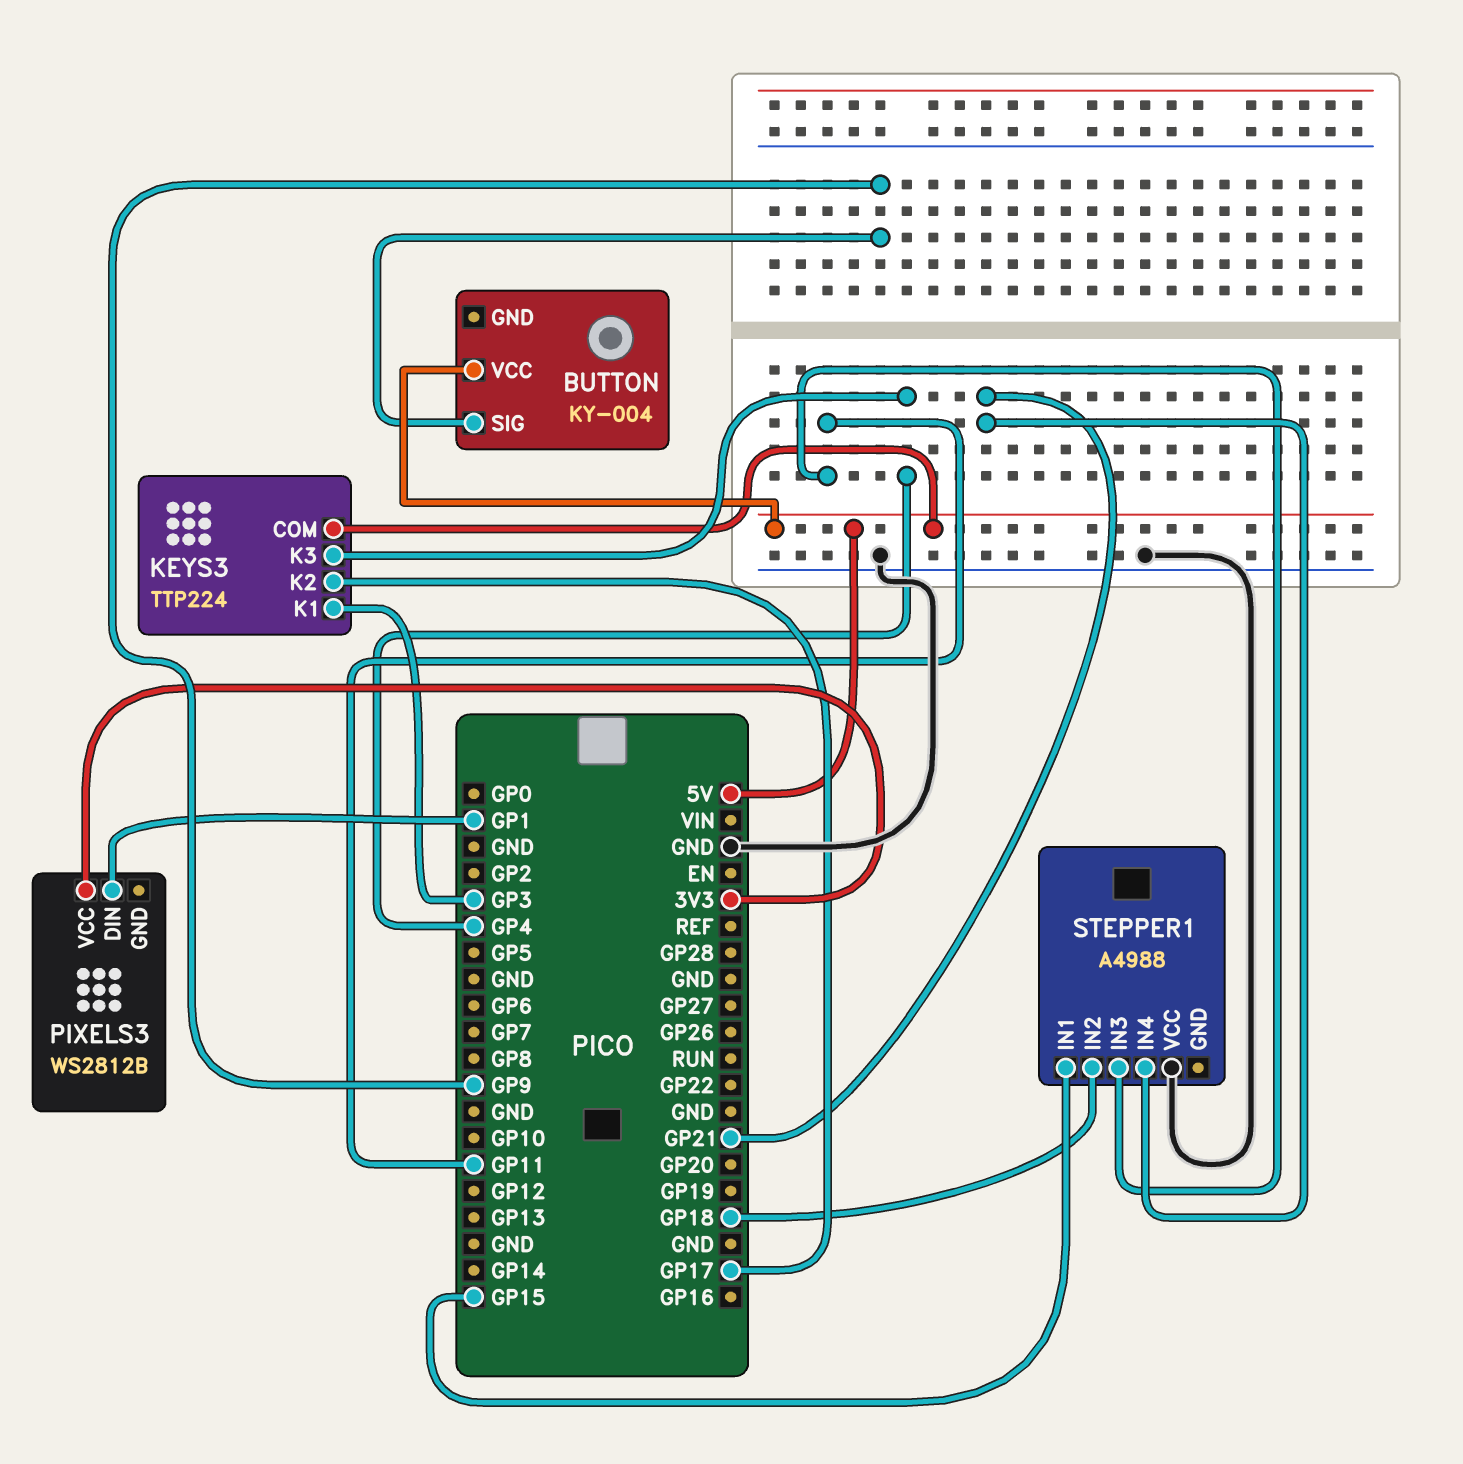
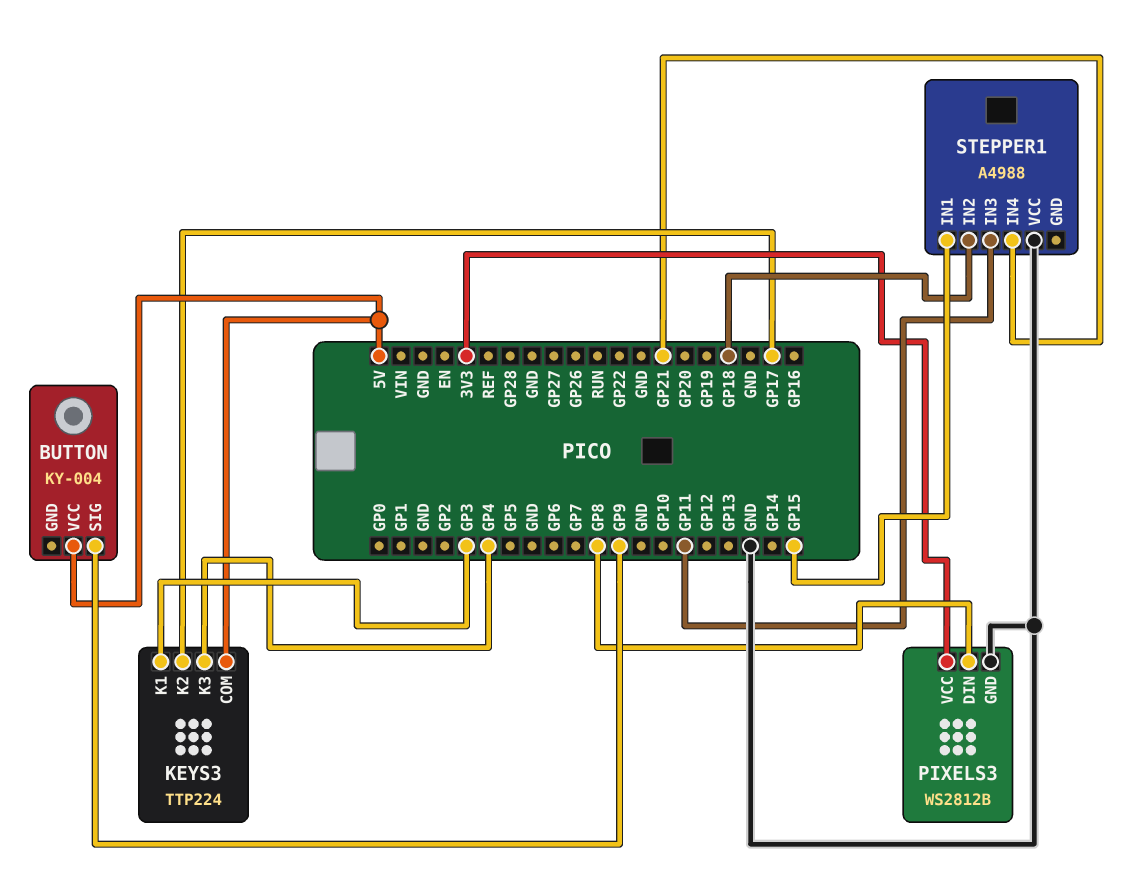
PIXELS3 pin DIN: GP1 -> GP8
PIXELS3 pin GND: none -> GND

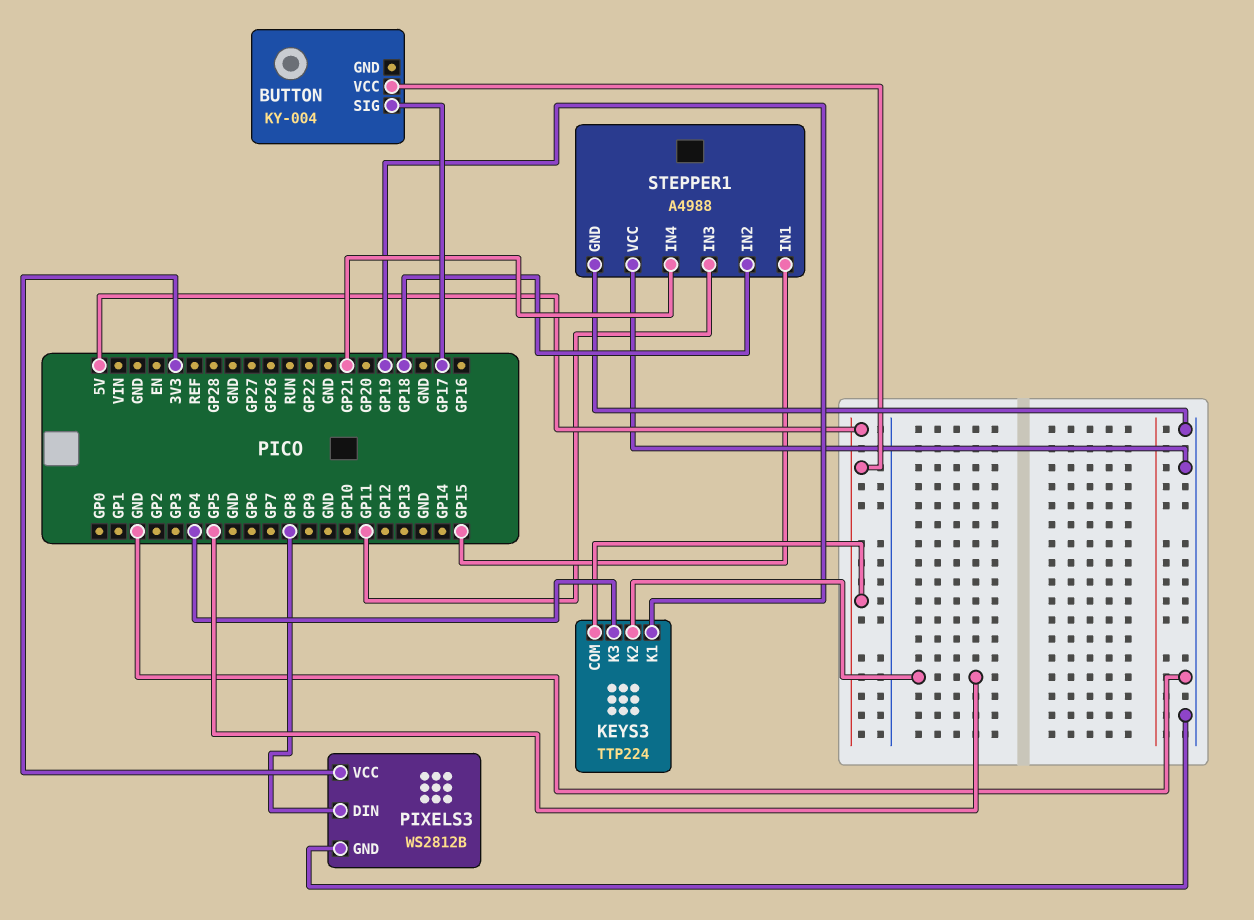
BUTTON pin SIG: GP9 -> GP17
KEYS3 pin K1: GP3 -> GP19
KEYS3 pin K2: GP17 -> GP5
STEPPER1 pin GND: none -> GND

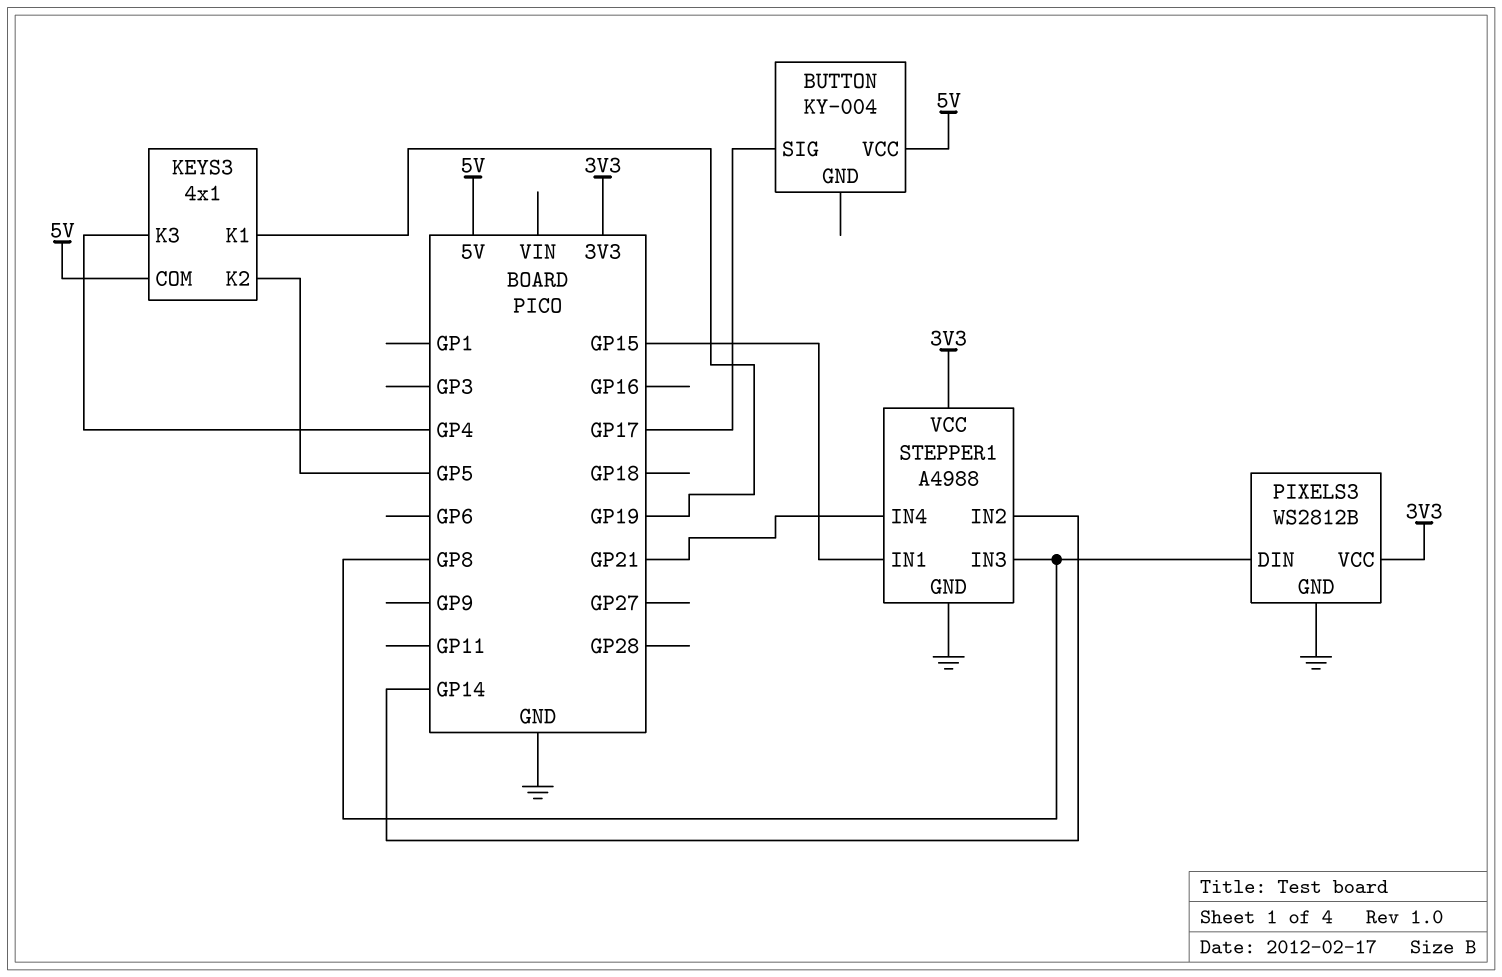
KEYS3: TTP224 -> 4x1
STEPPER1 pin IN2: GP18 -> GP14
STEPPER1 pin IN3: GP11 -> GP8
STEPPER1 pin VCC: GND -> 3V3

